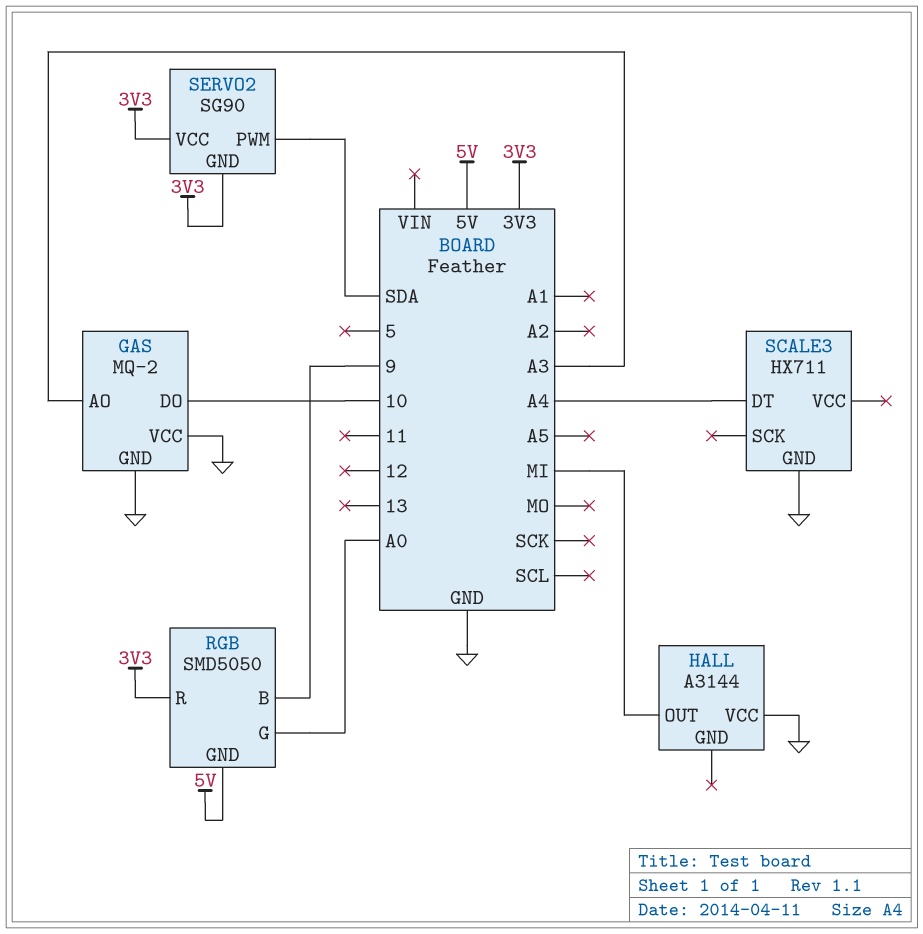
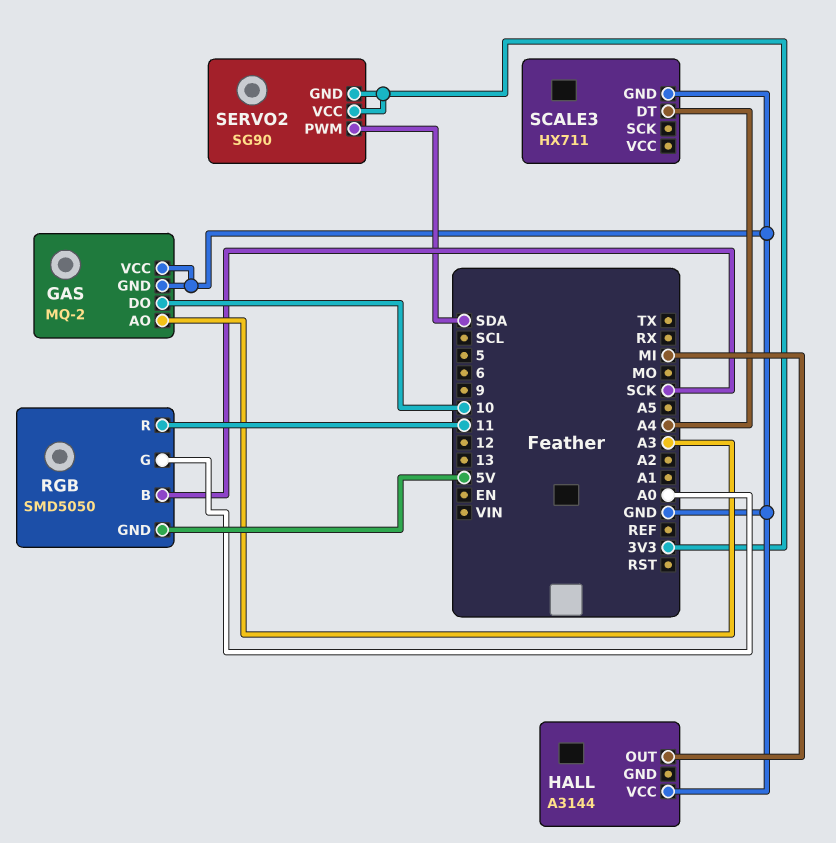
RGB pin B: 9 -> SCK
RGB pin R: 3V3 -> 11

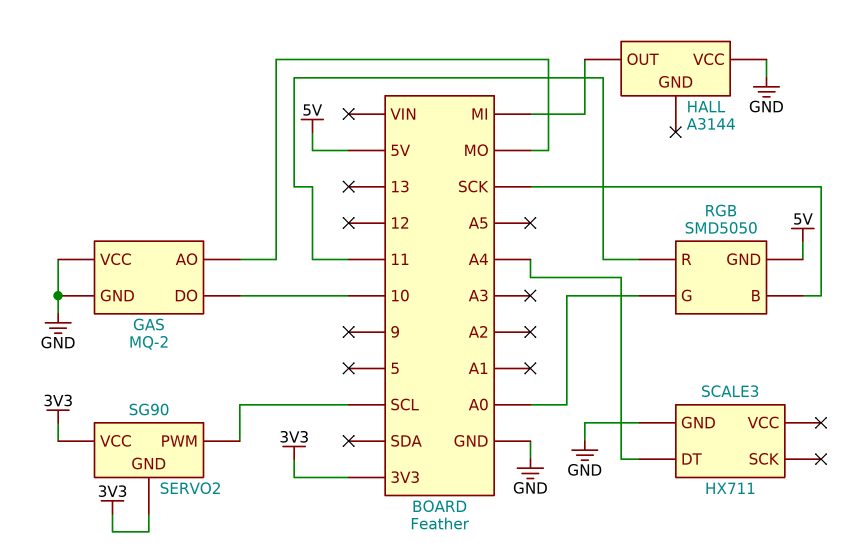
GAS pin AO: A3 -> MO
SERVO2 pin PWM: SDA -> SCL

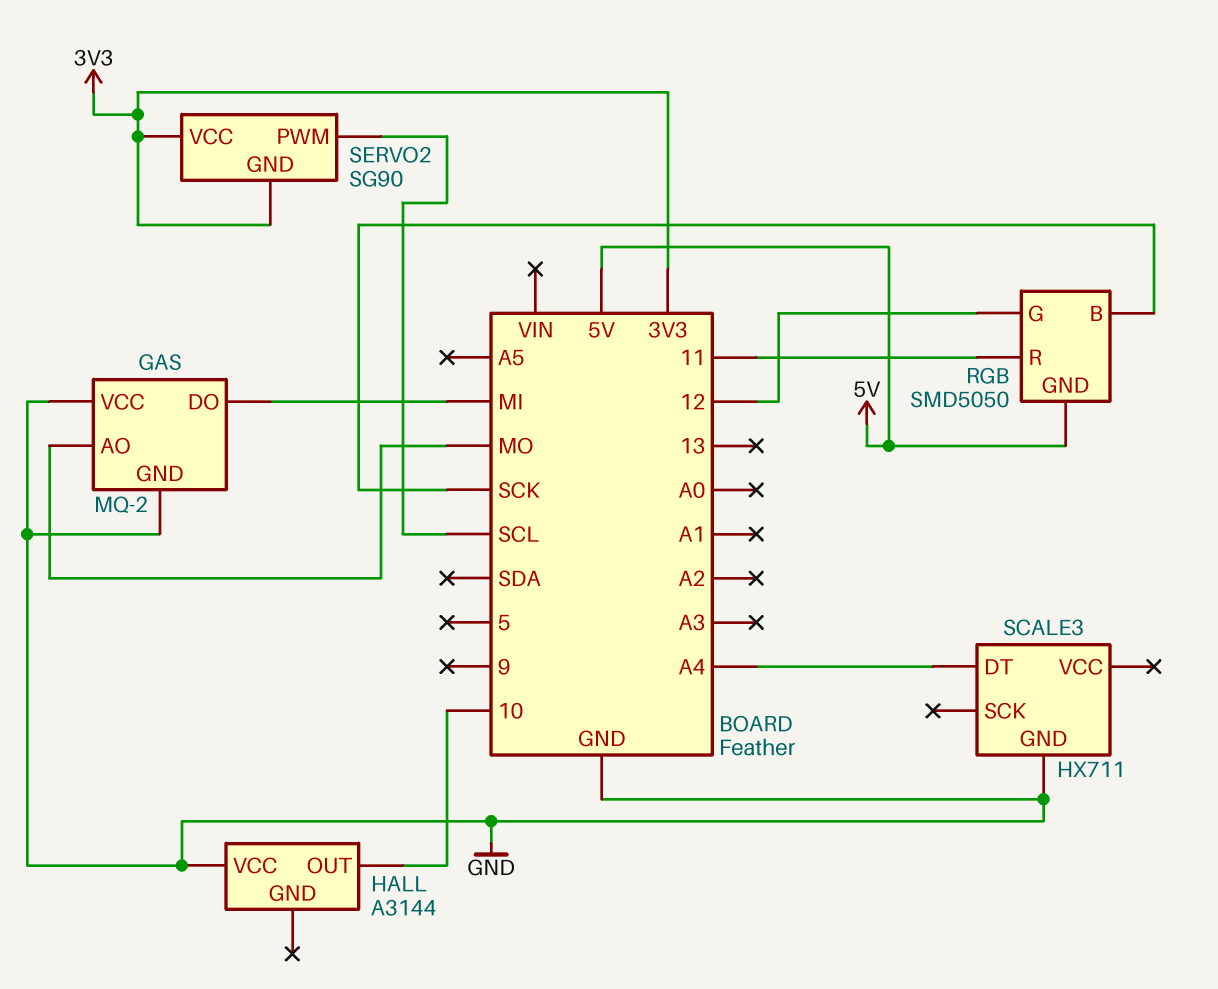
GAS pin DO: 10 -> MI
HALL pin OUT: MI -> 10
RGB pin G: A0 -> 12

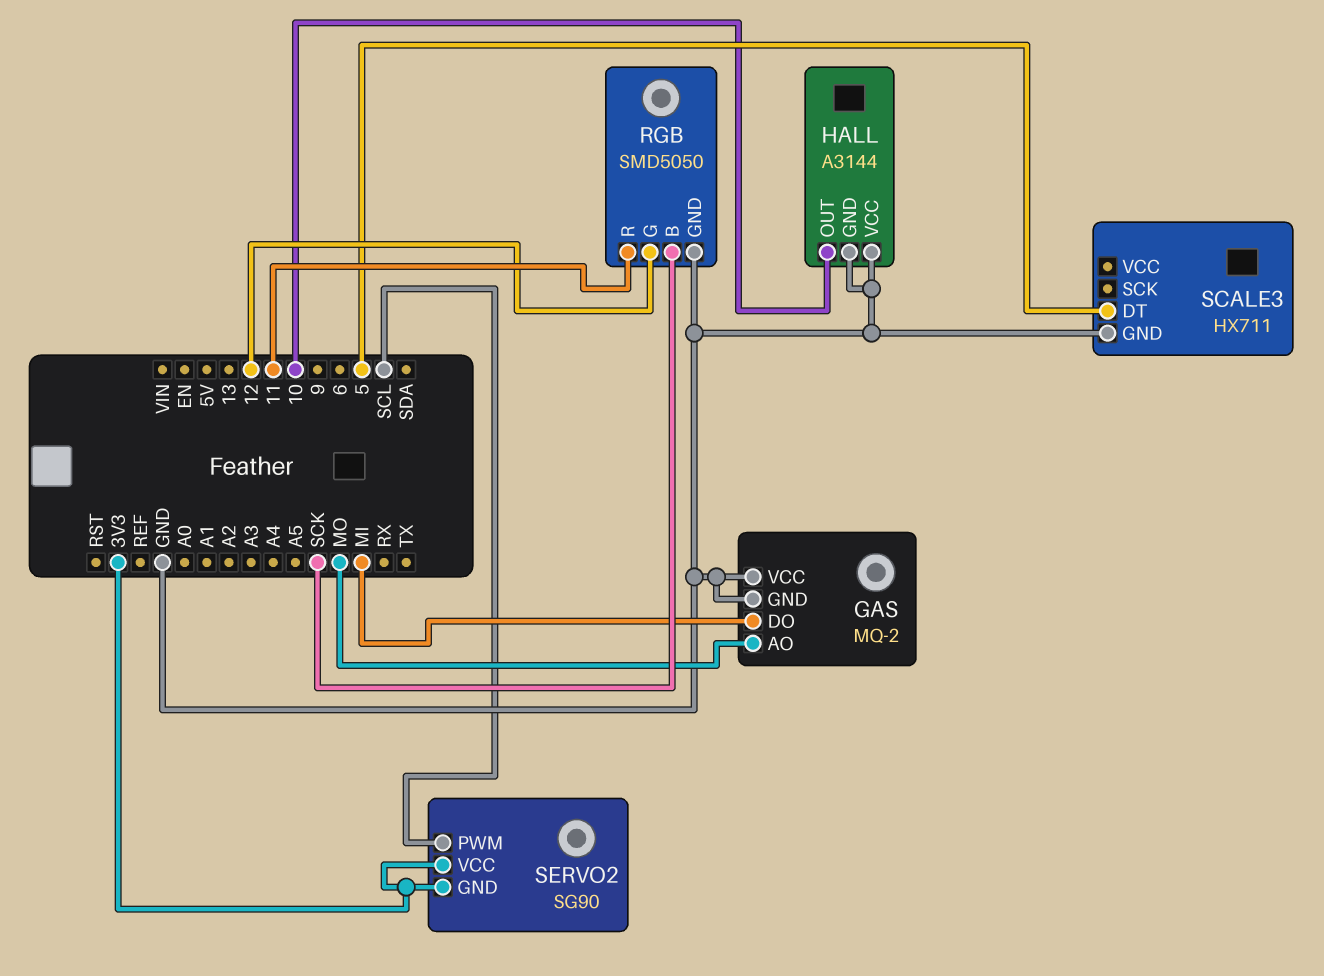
HALL pin GND: none -> GND
RGB pin GND: 5V -> GND
SCALE3 pin DT: A4 -> 5

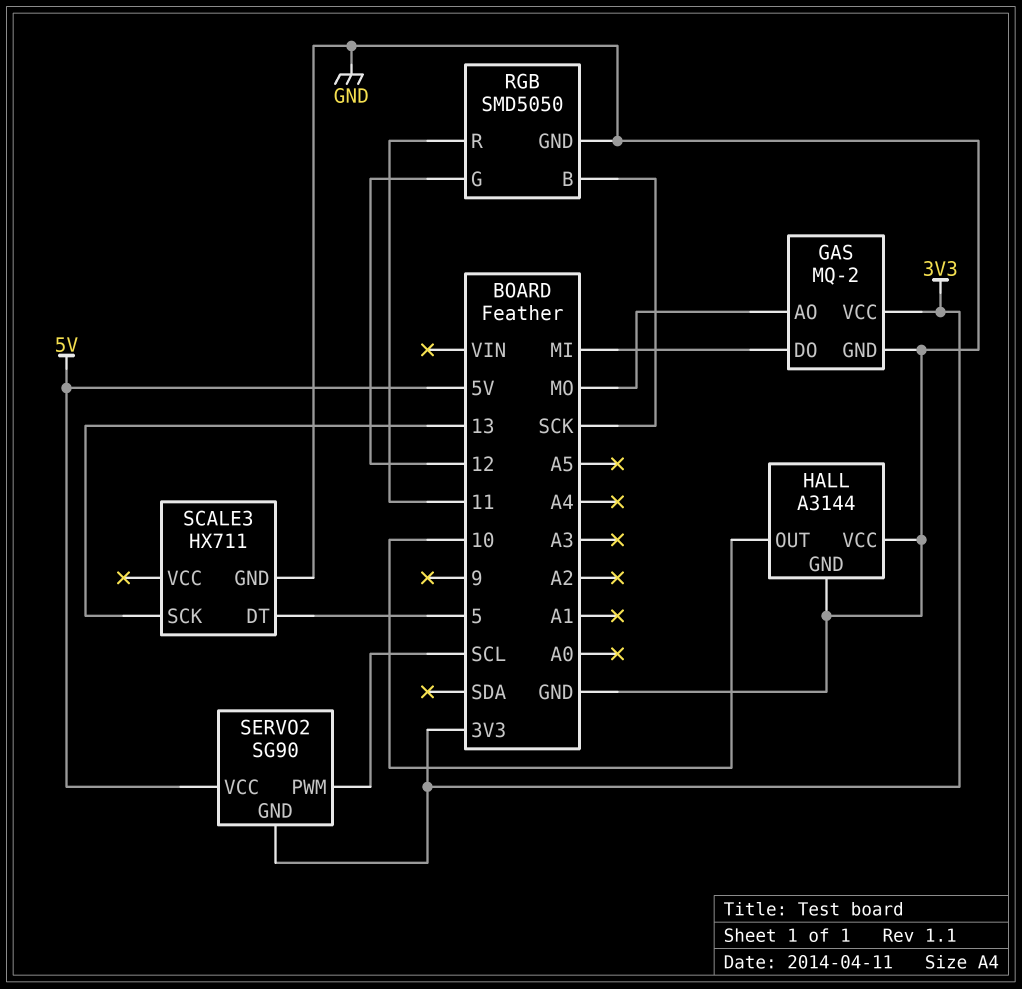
GAS pin VCC: GND -> 3V3
SCALE3 pin SCK: none -> 13
SERVO2 pin VCC: 3V3 -> 5V

